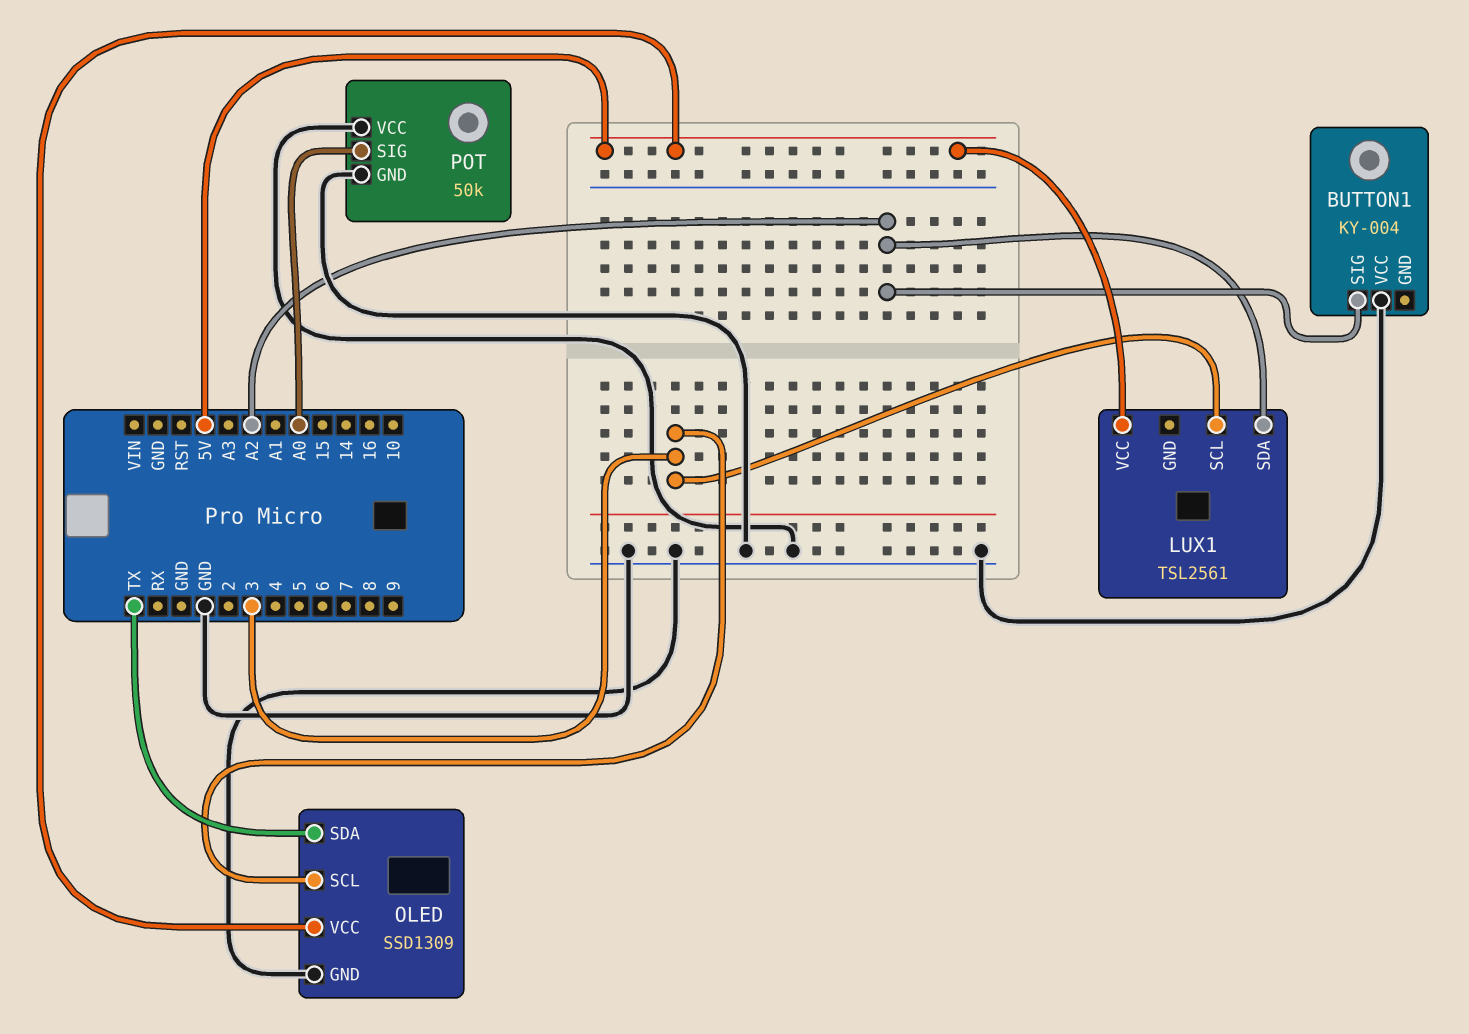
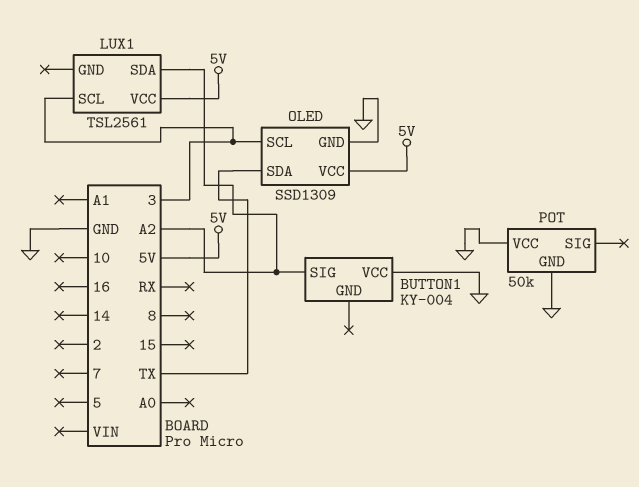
POT pin SIG: A0 -> none

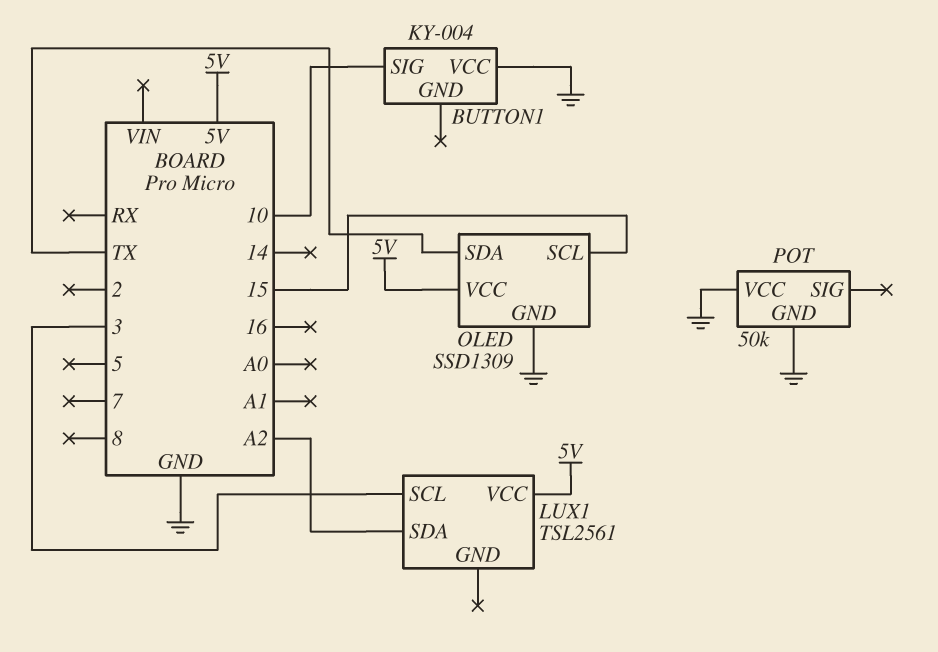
BUTTON1 pin SIG: A2 -> 10
OLED pin SCL: 3 -> 15

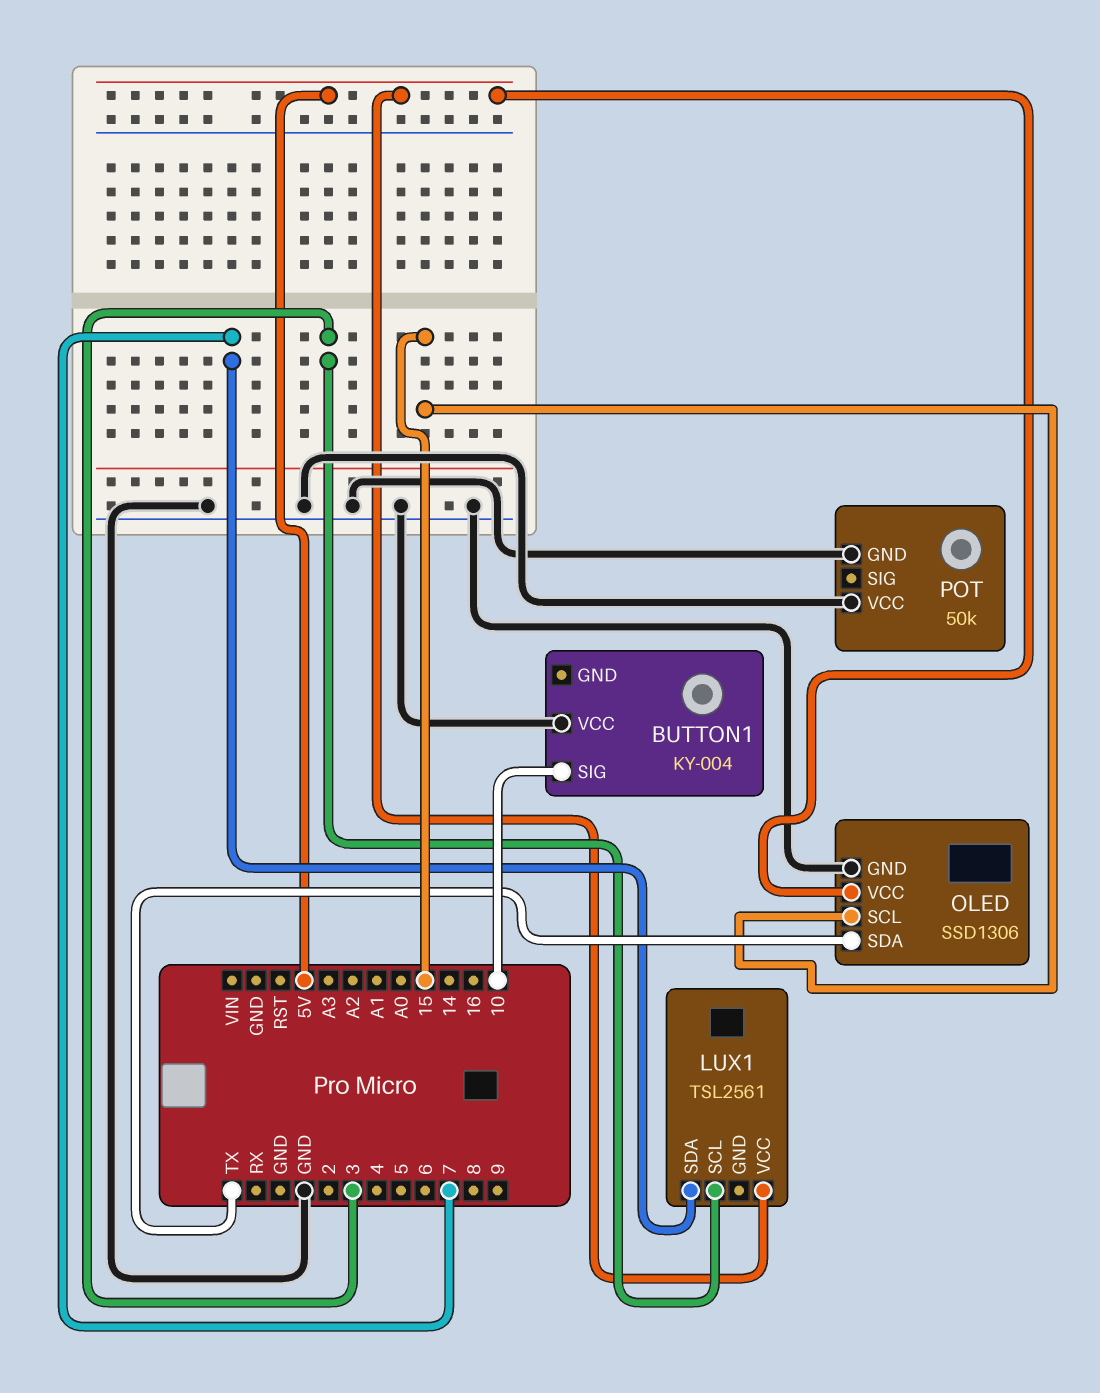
LUX1 pin SDA: A2 -> 7
OLED: SSD1309 -> SSD1306

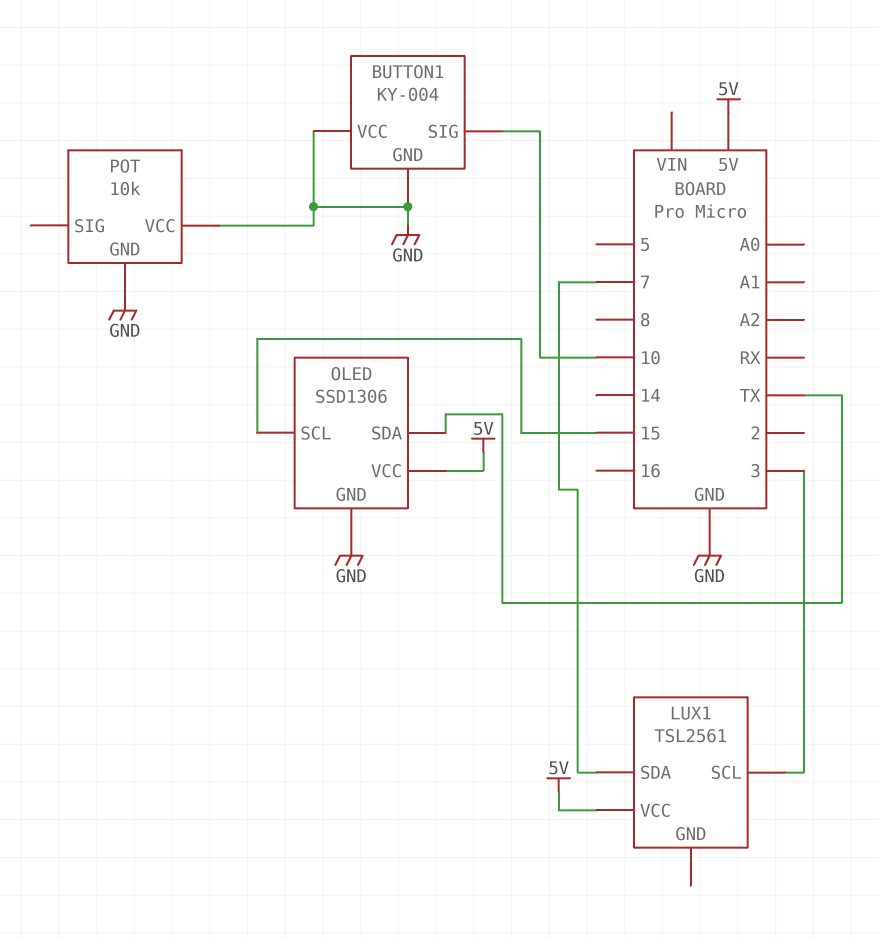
BUTTON1 pin GND: none -> GND
POT: 50k -> 10k

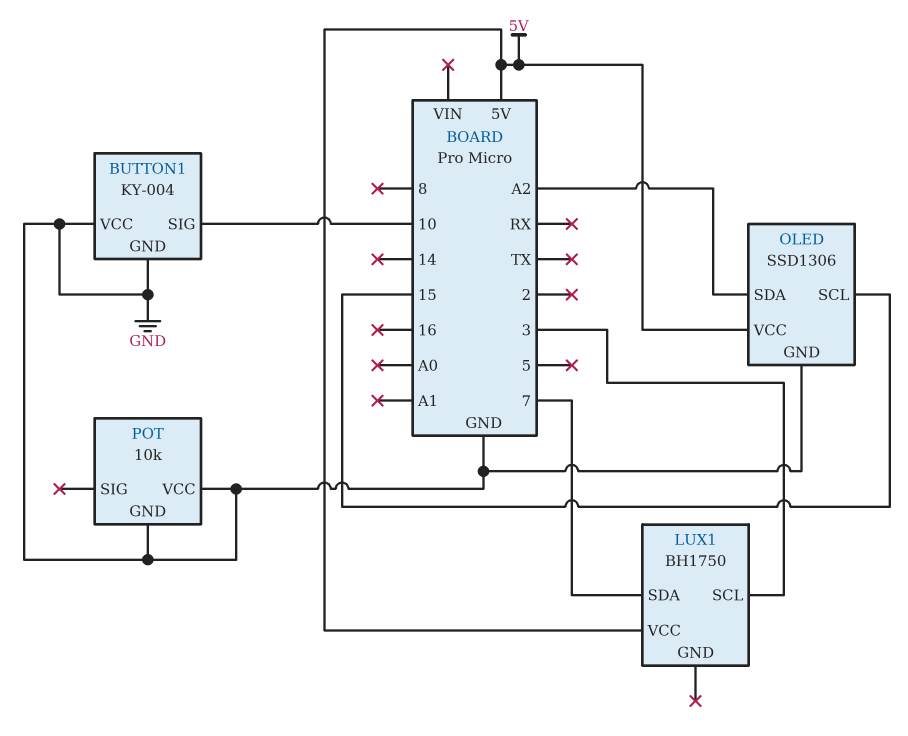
LUX1: TSL2561 -> BH1750
OLED pin SDA: TX -> A2

